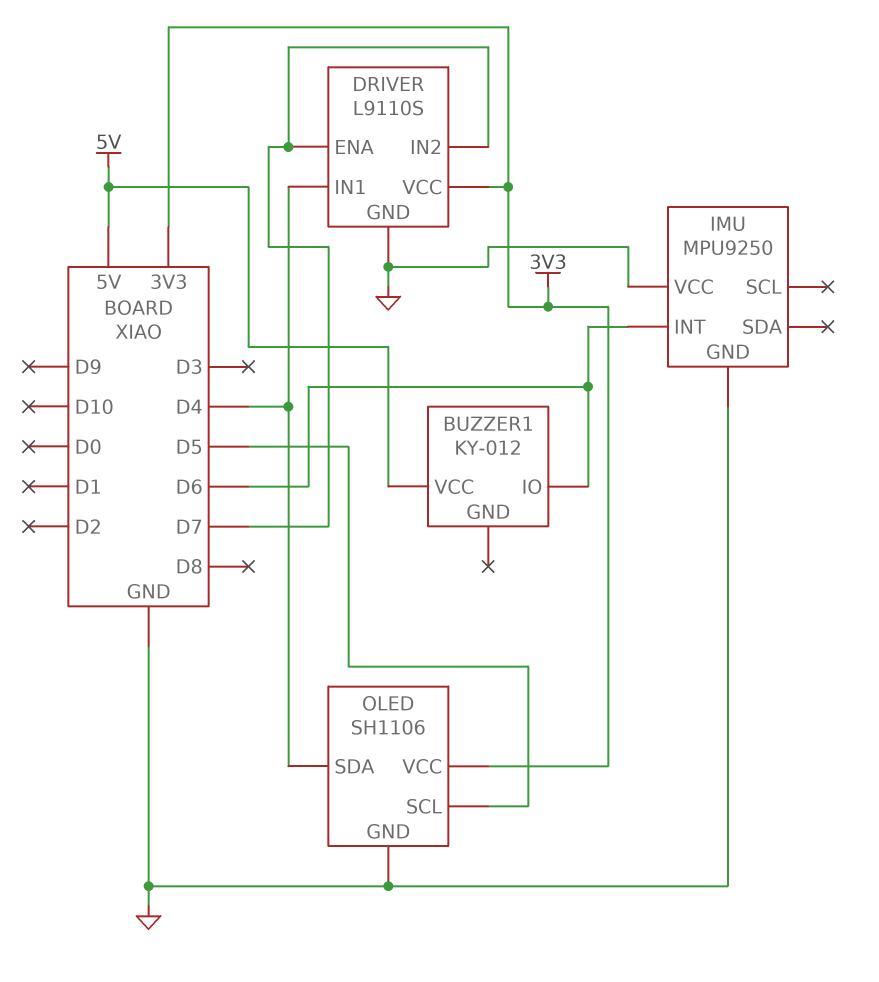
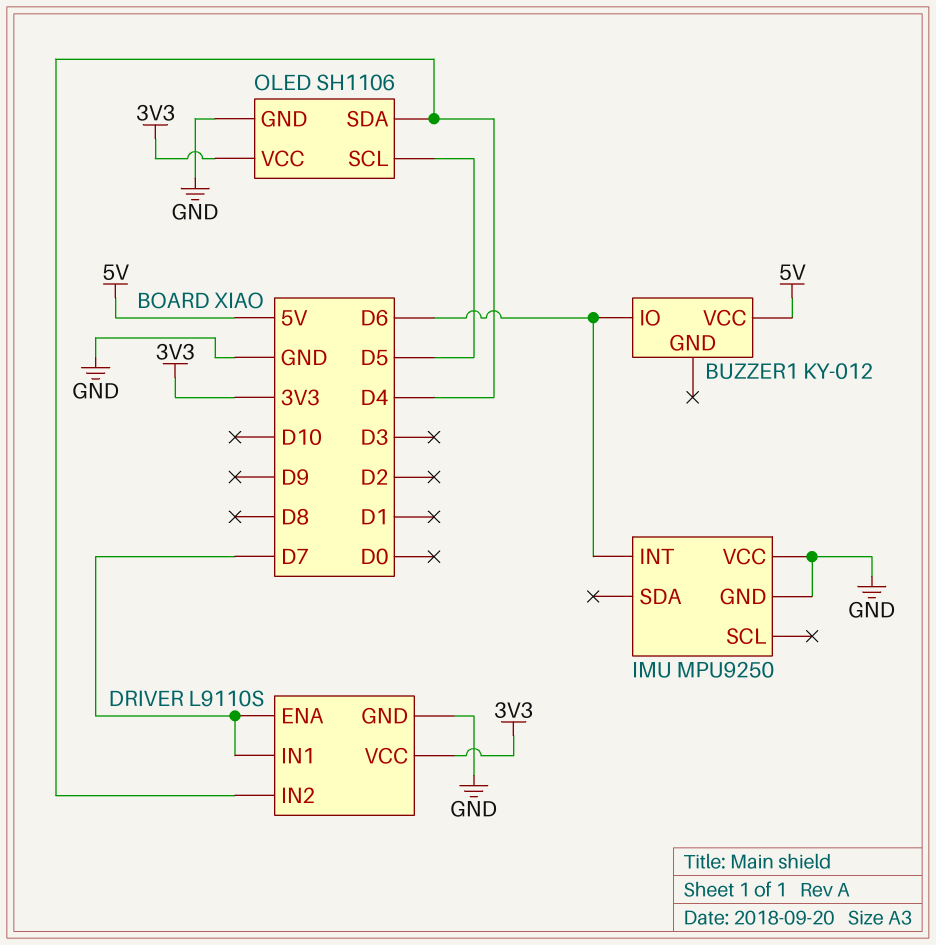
DRIVER pin IN1: D4 -> D7
DRIVER pin IN2: D7 -> D4

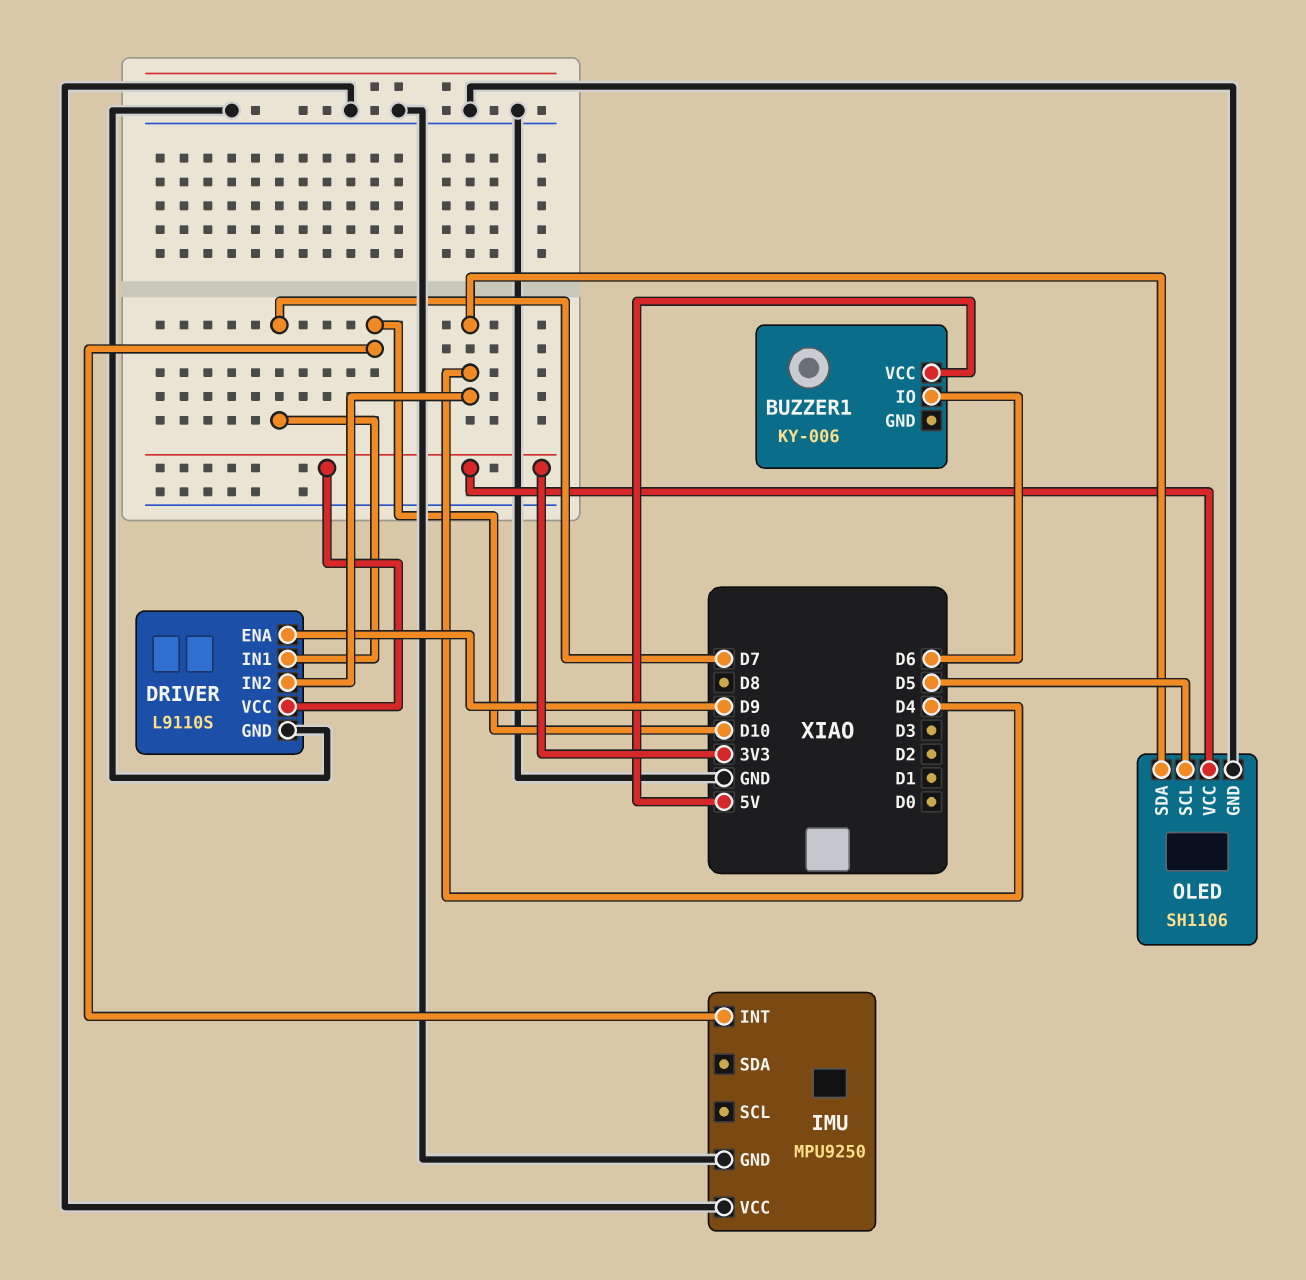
BUZZER1: KY-012 -> KY-006
DRIVER pin ENA: D7 -> D9
IMU pin INT: D6 -> D10

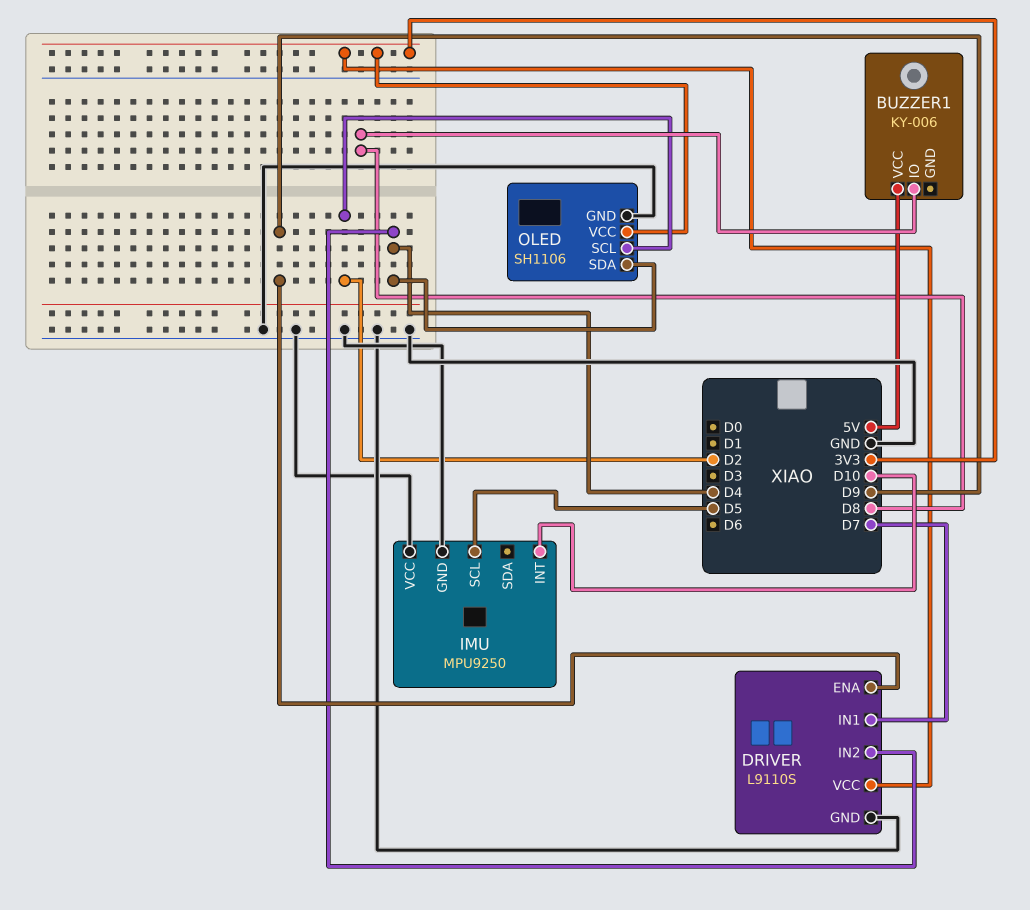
BUZZER1 pin IO: D6 -> D8
IMU pin SCL: none -> D5
OLED pin SCL: D5 -> D2

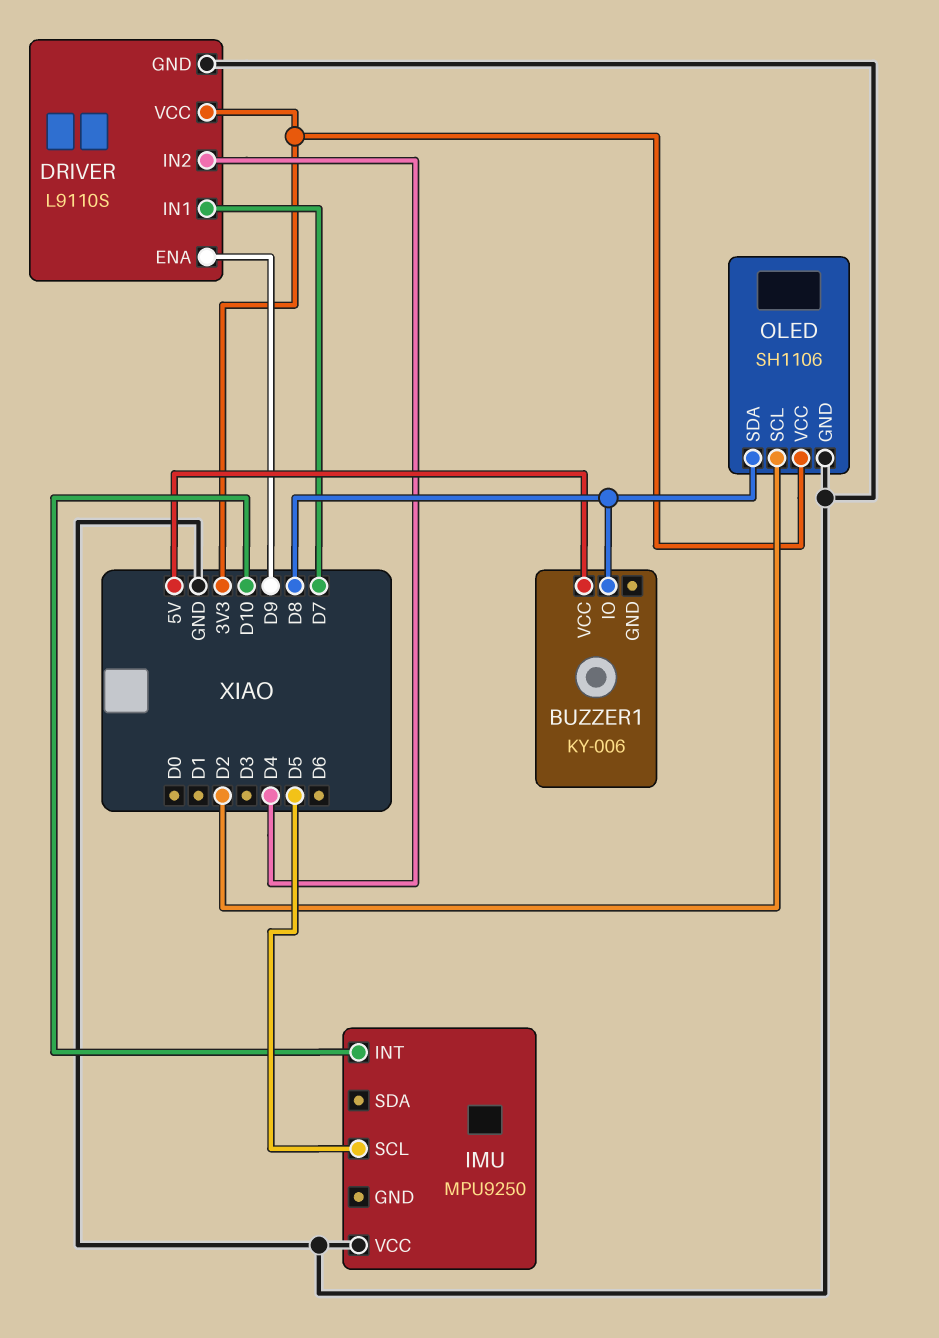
IMU pin GND: GND -> none
OLED pin SDA: D4 -> D8

